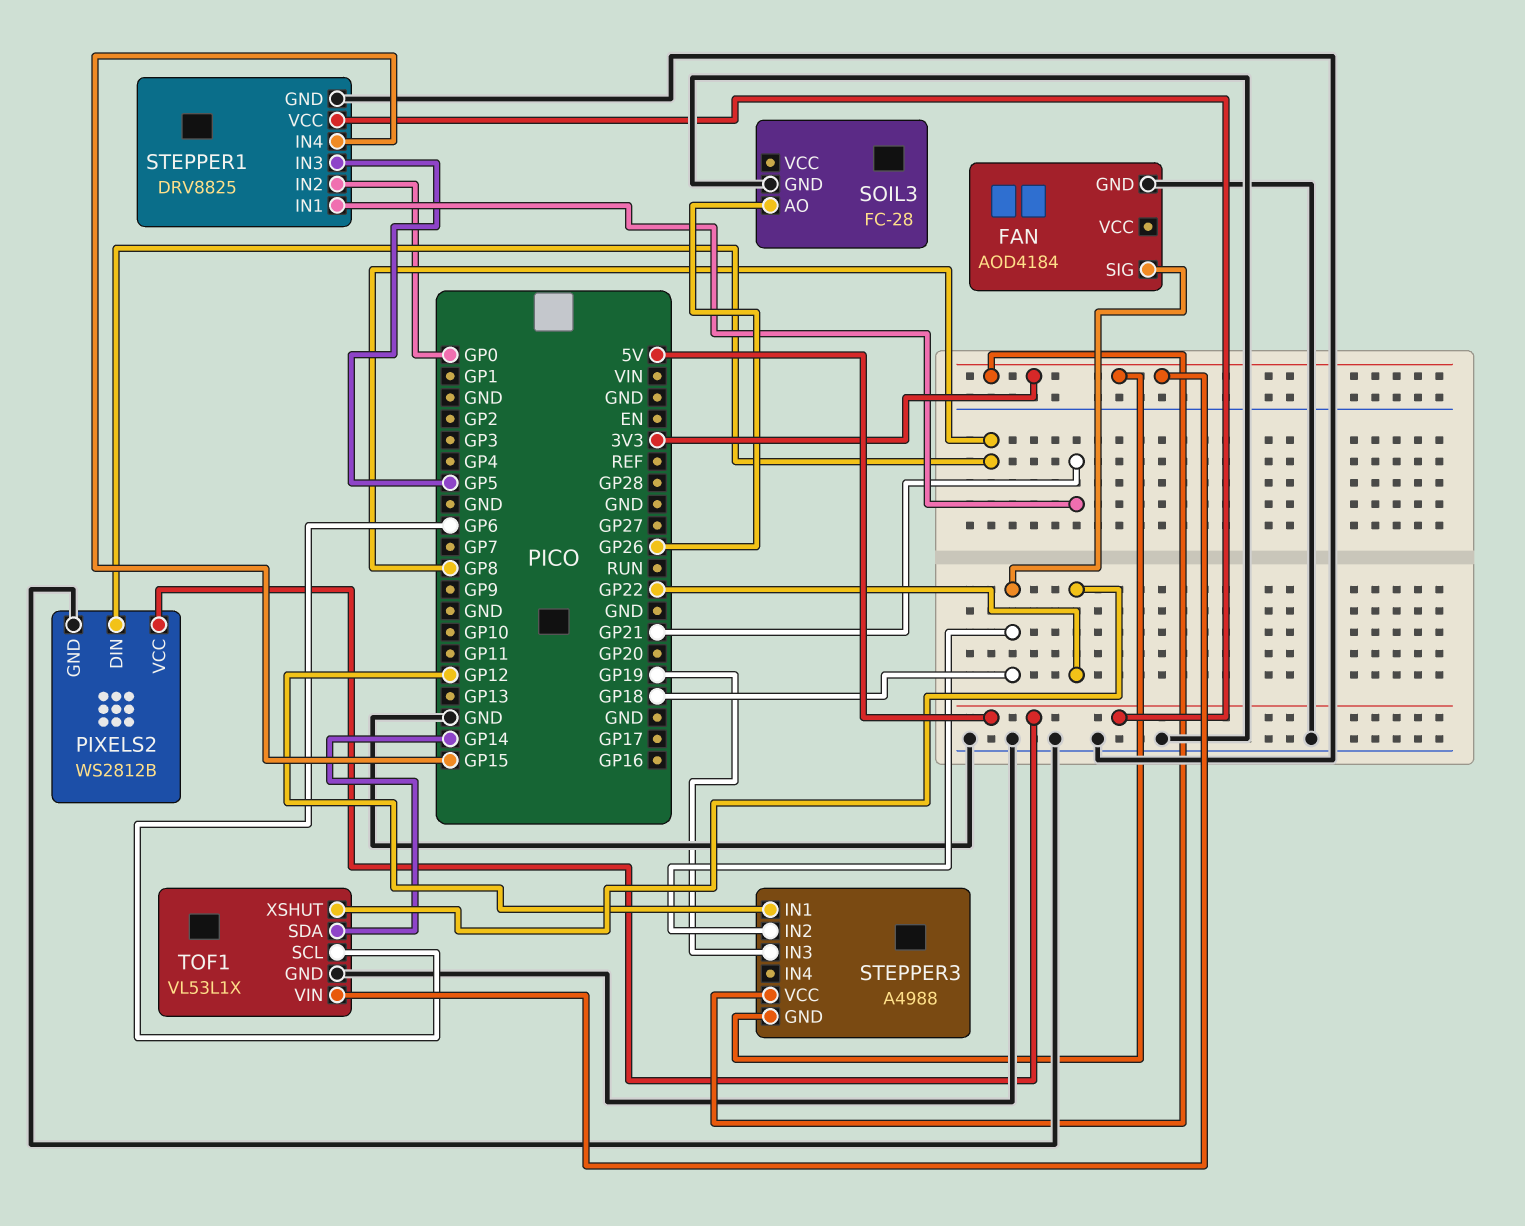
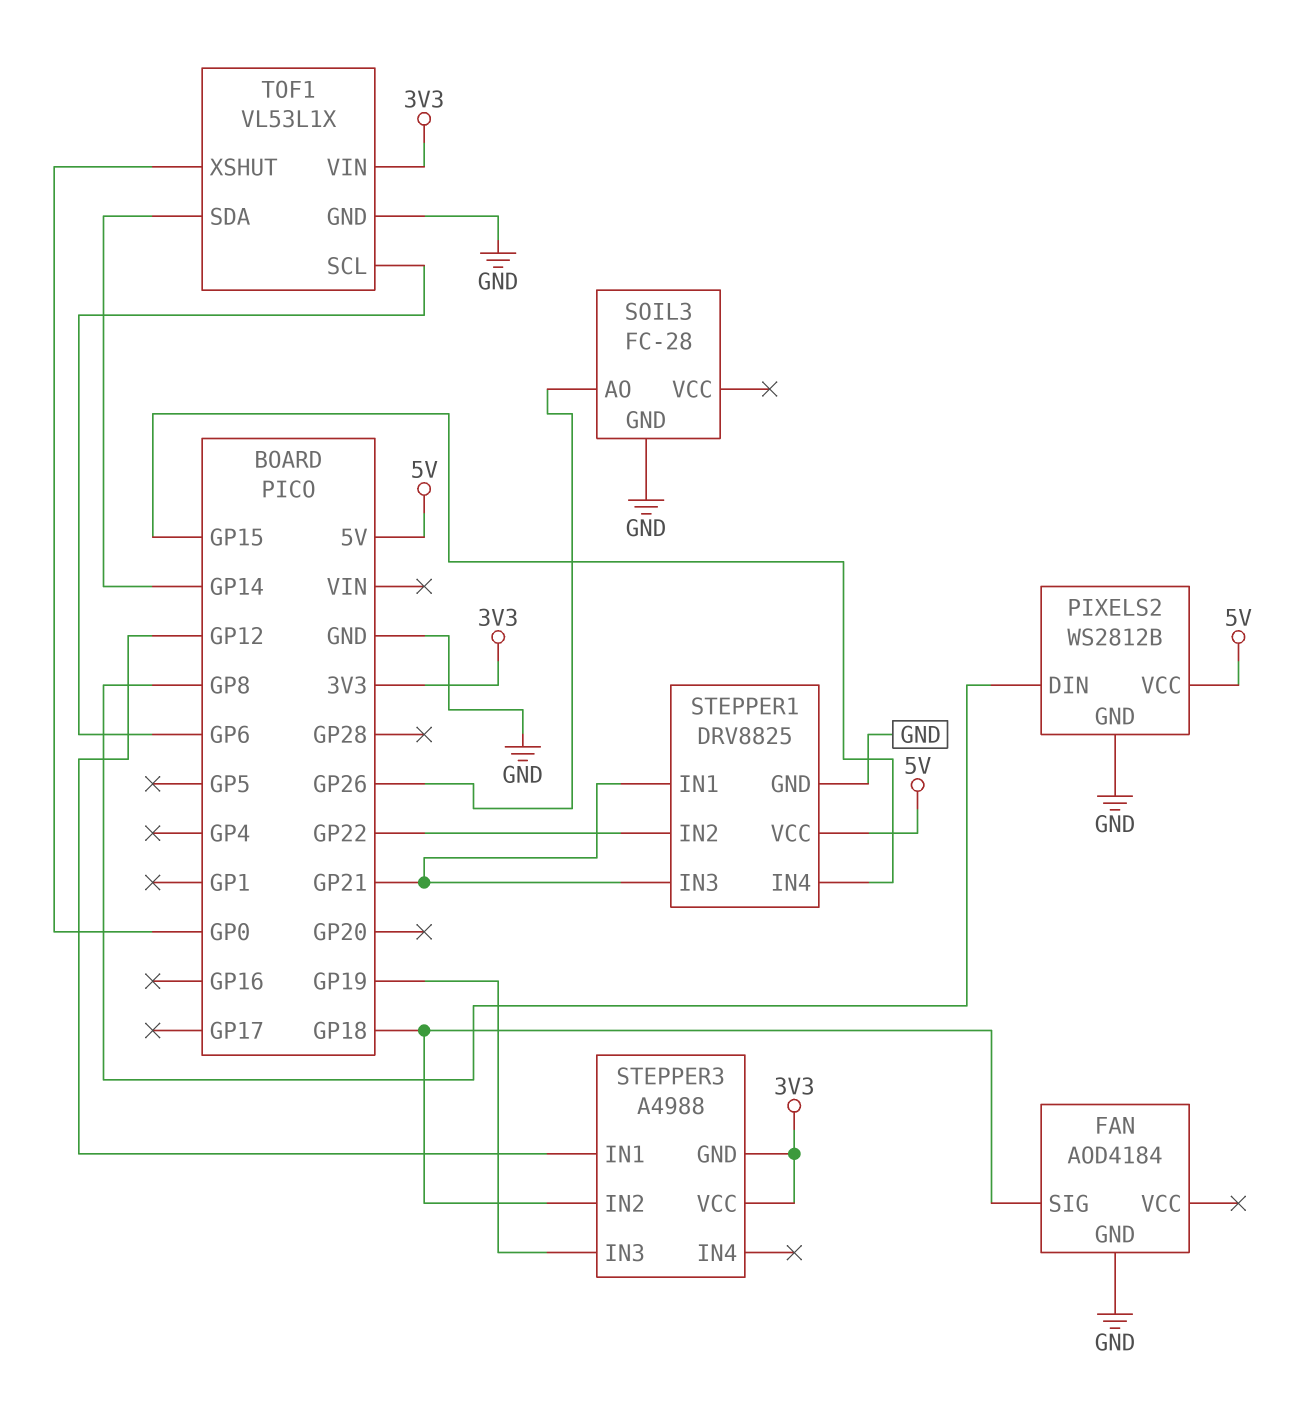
STEPPER1 pin IN2: GP0 -> GP22
STEPPER1 pin IN3: GP5 -> GP21
TOF1 pin XSHUT: GP22 -> GP0

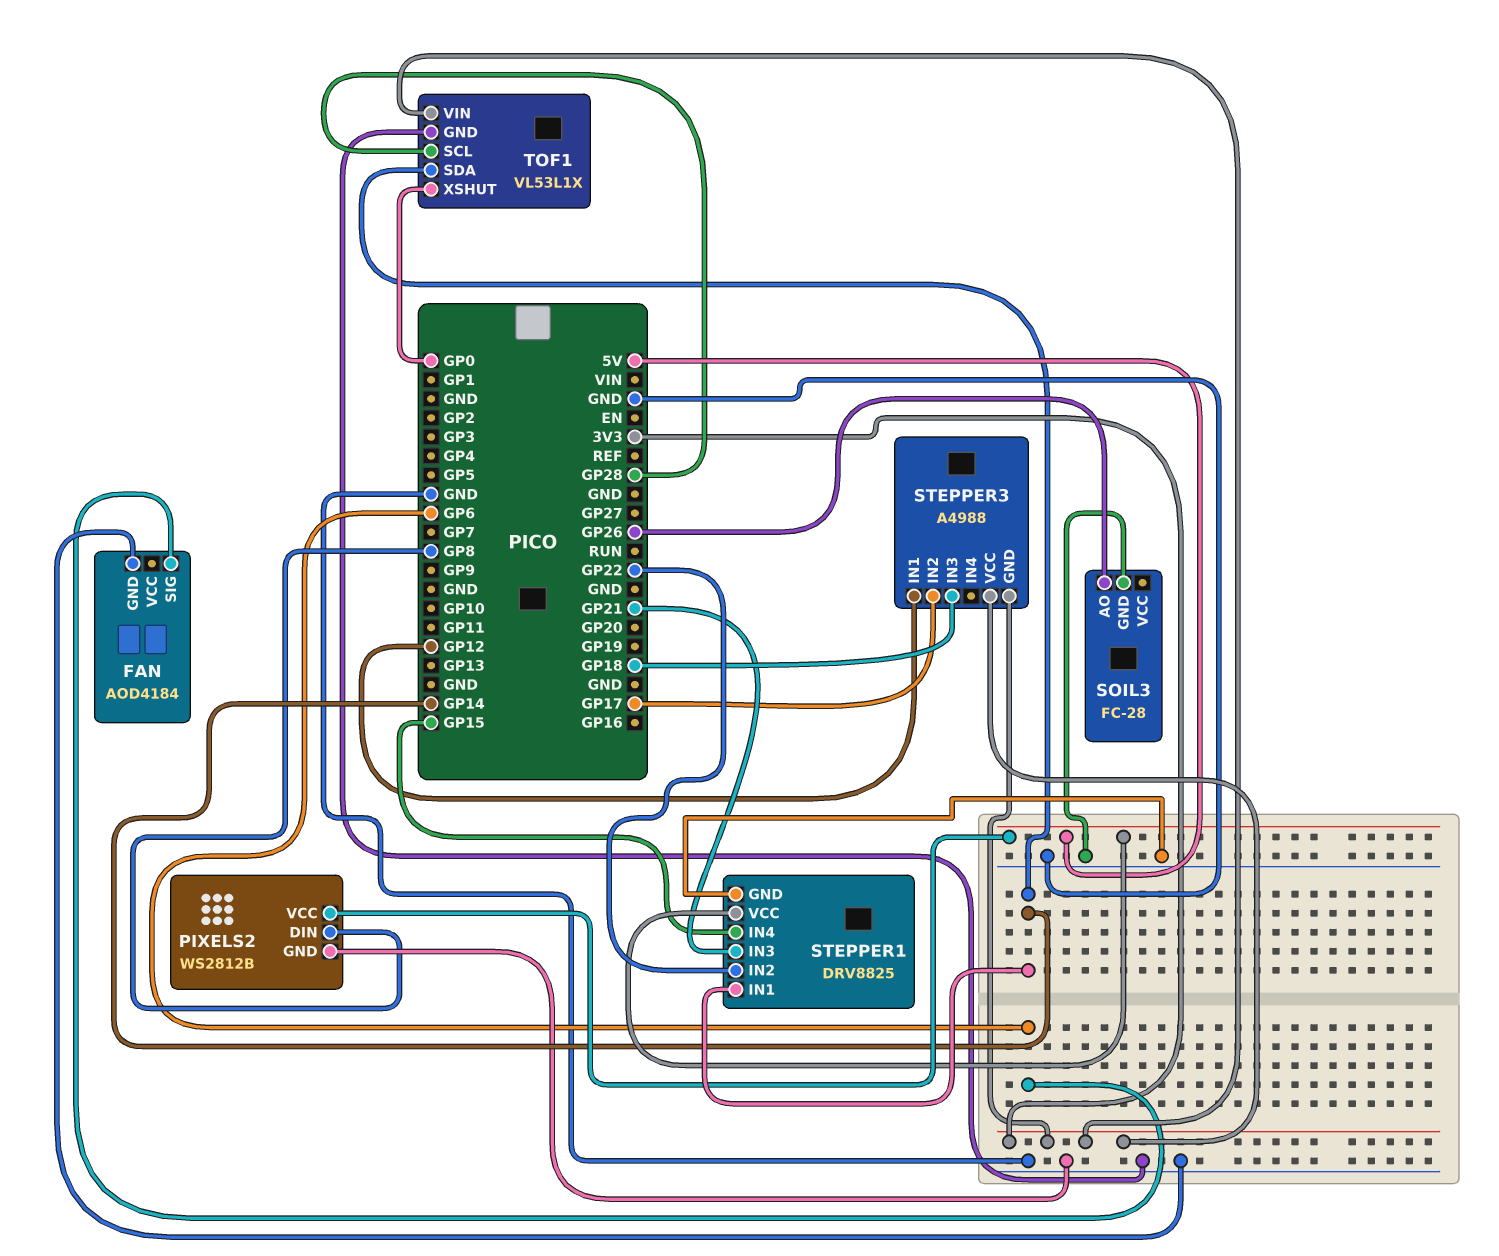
FAN pin SIG: GP18 -> GP6
STEPPER1 pin IN1: GP21 -> GP14
STEPPER3 pin IN2: GP18 -> GP17
STEPPER3 pin IN3: GP19 -> GP18
TOF1 pin SCL: GP6 -> GP28

